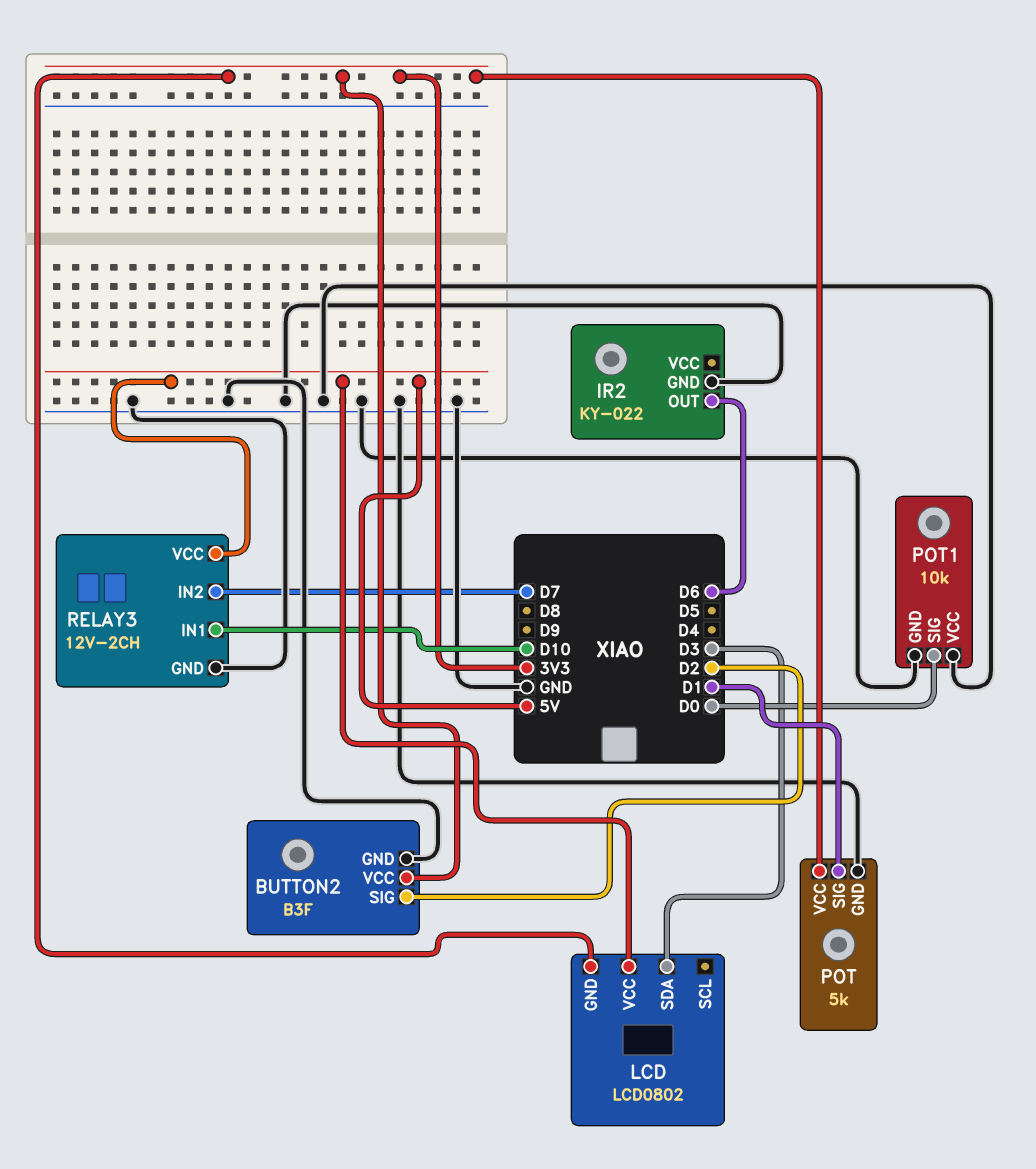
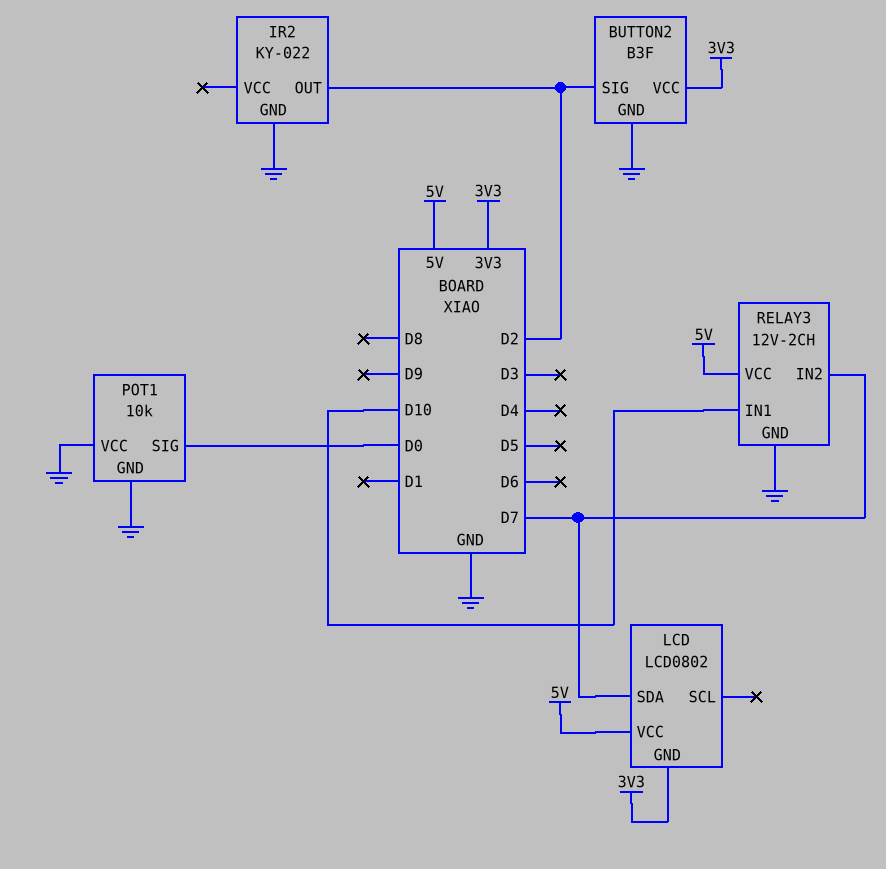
IR2 pin OUT: D6 -> D2
LCD pin SDA: D3 -> D7
POT: 5k -> none
POT pin GND: GND -> none
POT pin SIG: D1 -> none
POT pin VCC: 3V3 -> none

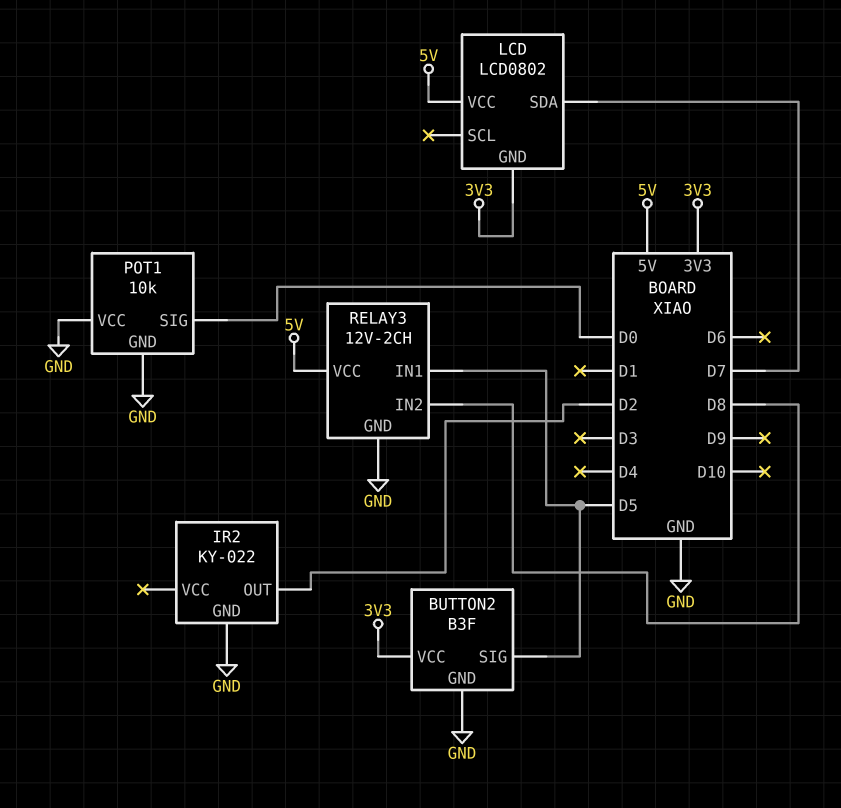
BUTTON2 pin SIG: D2 -> D5
RELAY3 pin IN1: D10 -> D5
RELAY3 pin IN2: D7 -> D8

